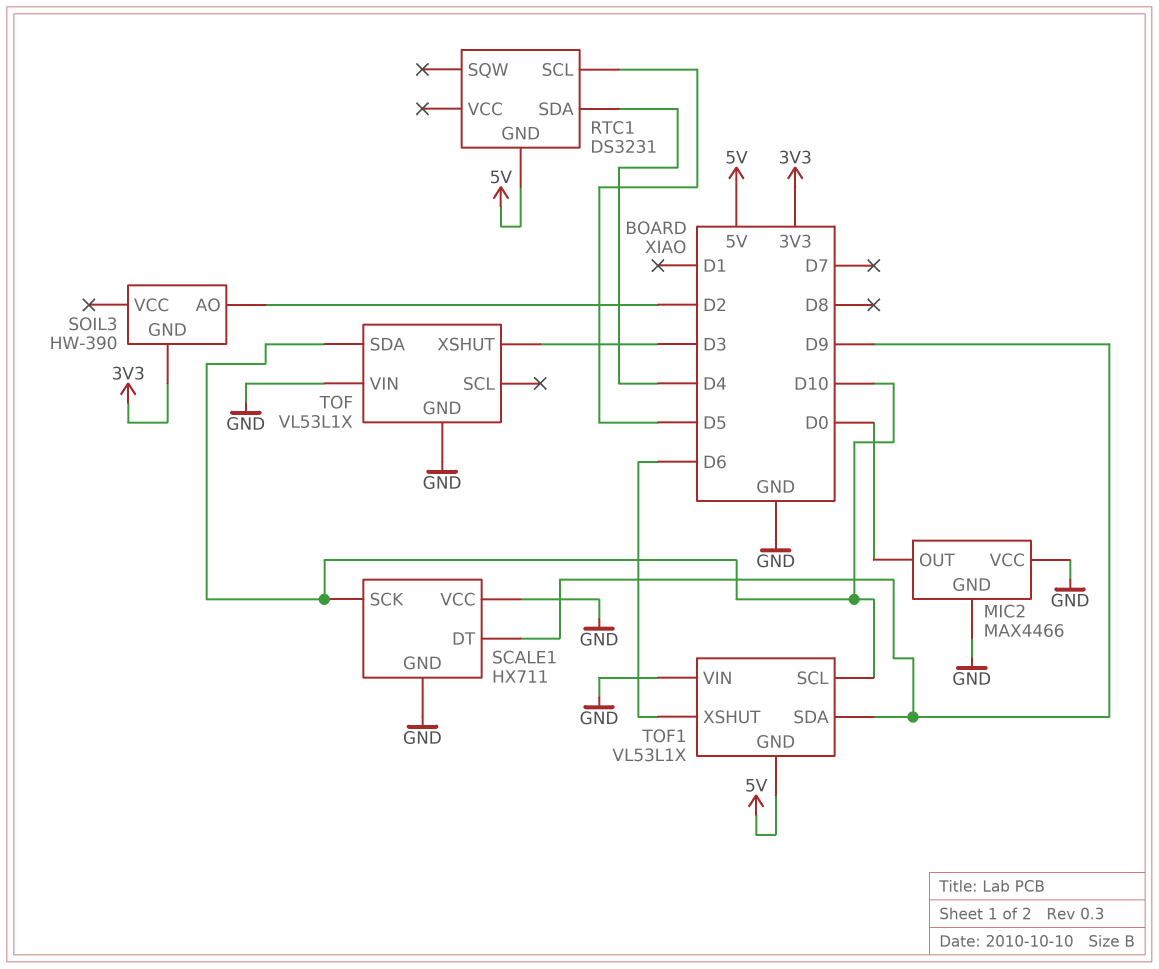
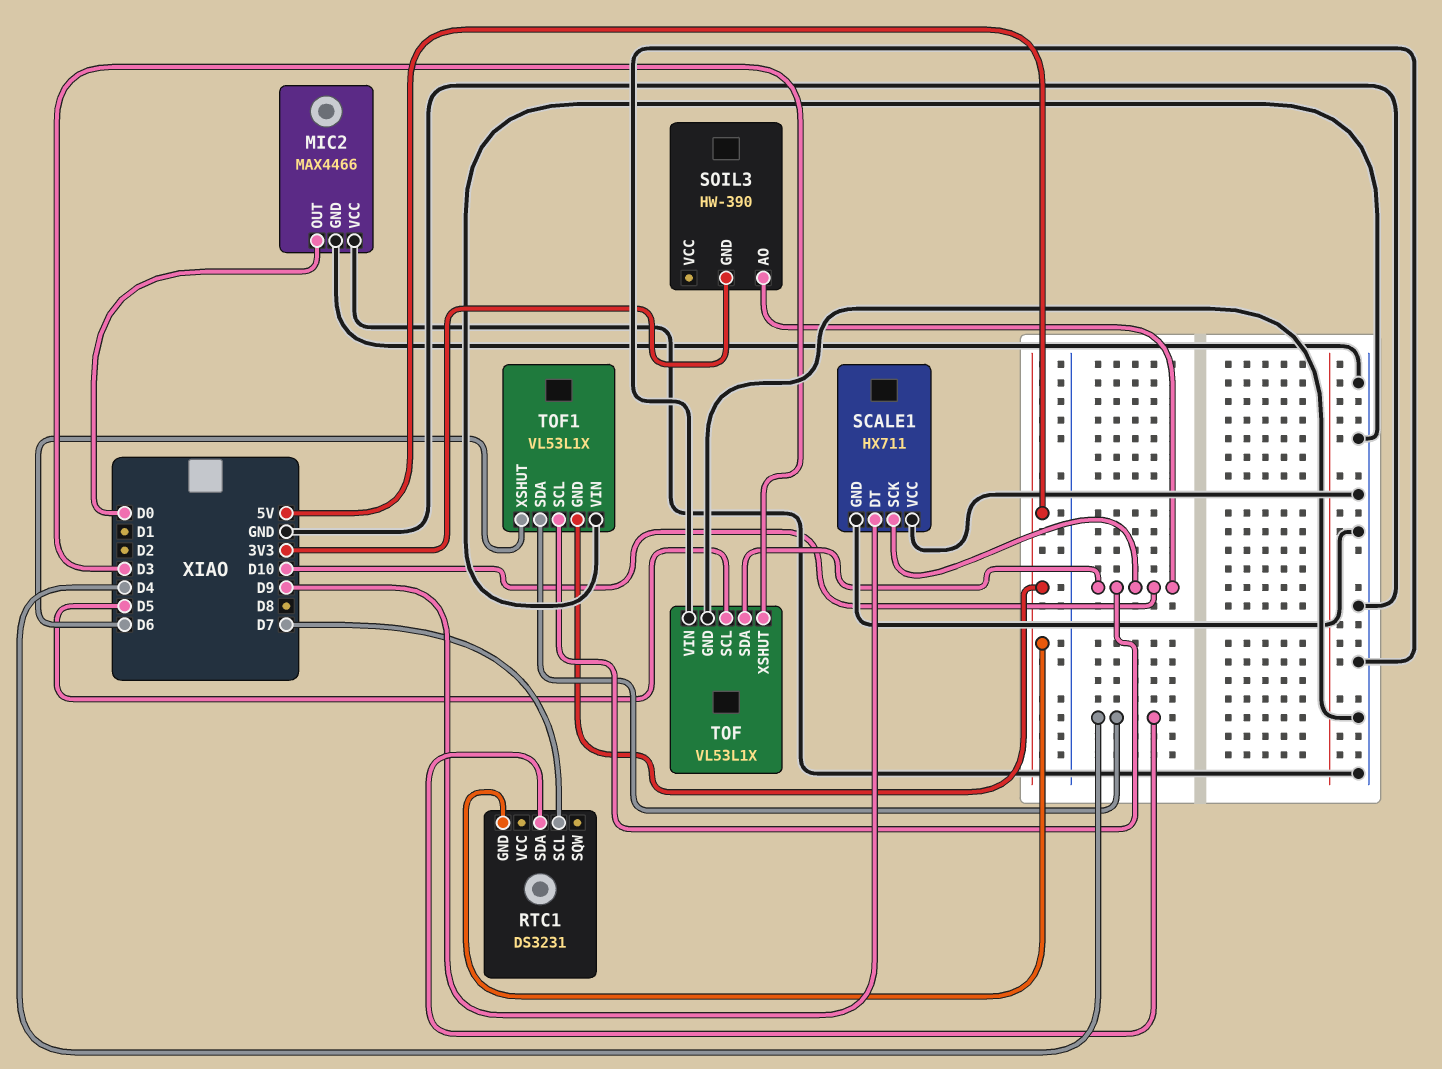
RTC1 pin SCL: D5 -> D7
SOIL3 pin AO: D2 -> D10
TOF pin SCL: none -> D5
TOF1 pin SDA: D9 -> D4

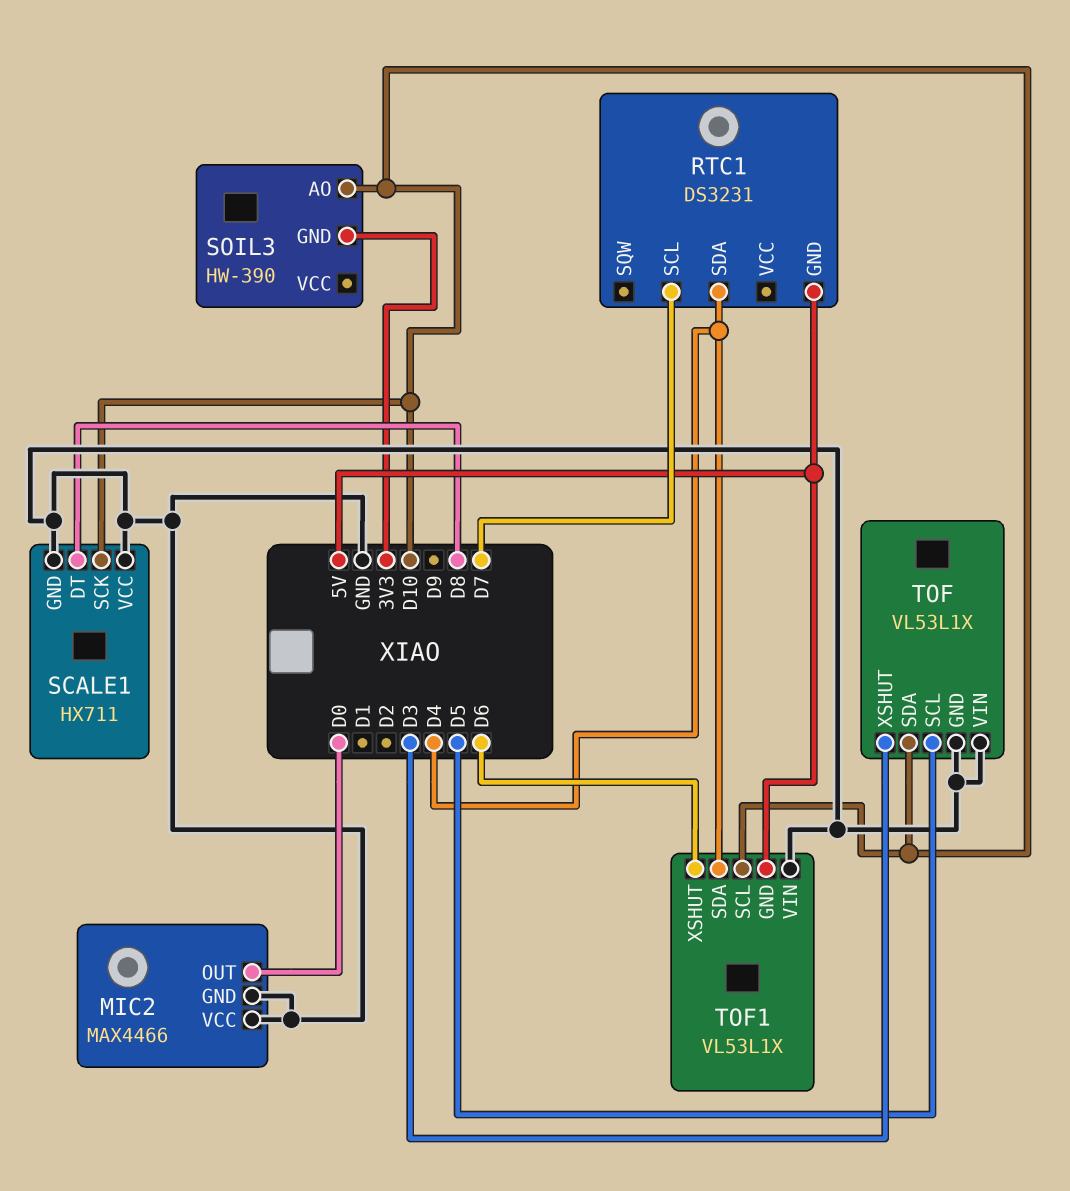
SCALE1 pin DT: D9 -> D8

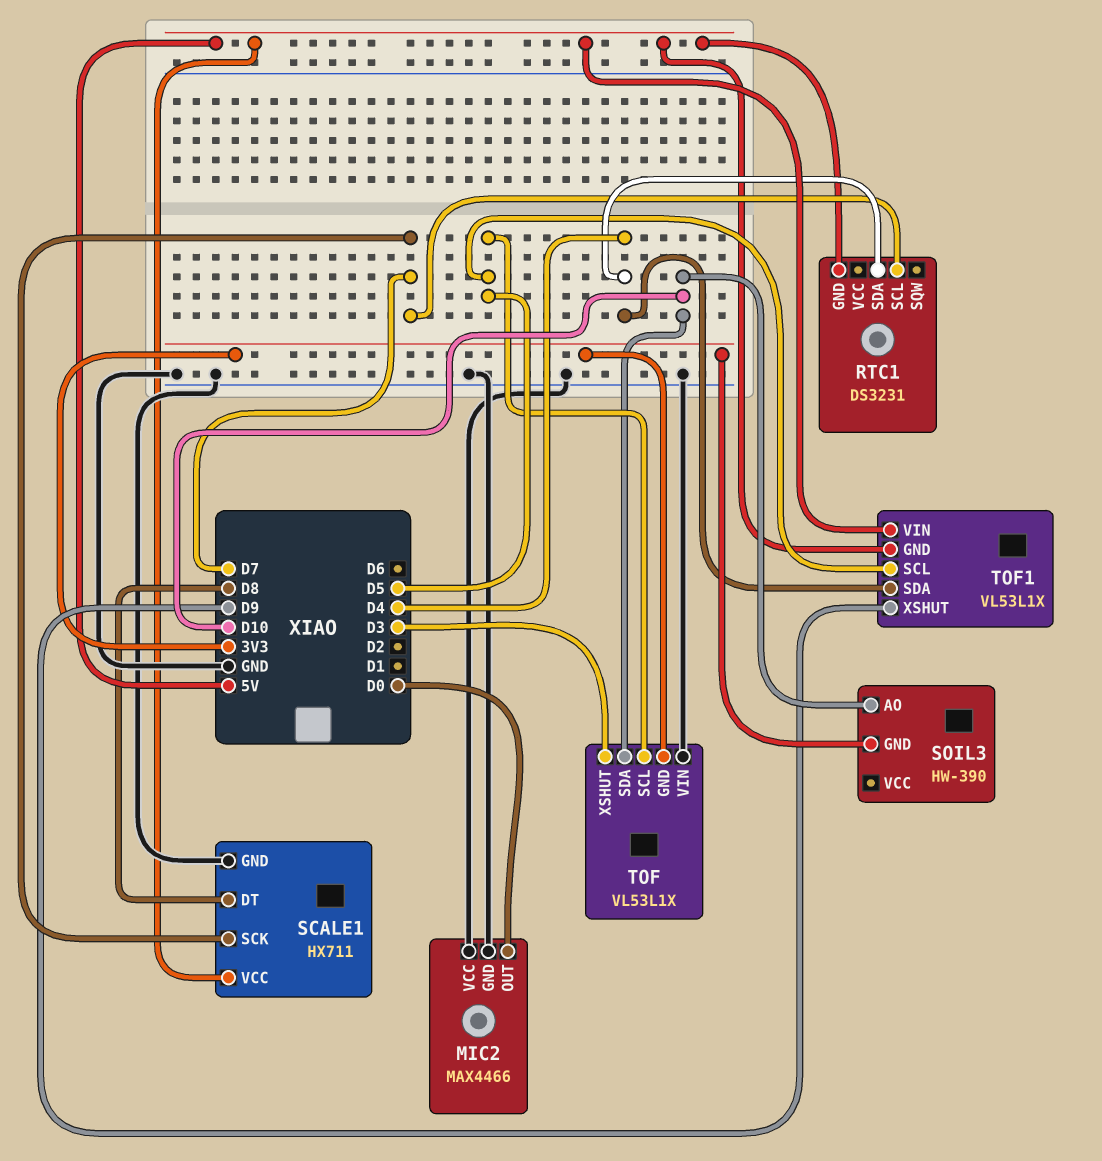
SCALE1 pin SCK: D10 -> D7
SCALE1 pin VCC: GND -> 5V
TOF pin GND: GND -> 3V3
TOF1 pin SCL: D10 -> D5
TOF1 pin VIN: GND -> 5V
TOF1 pin XSHUT: D6 -> D9

